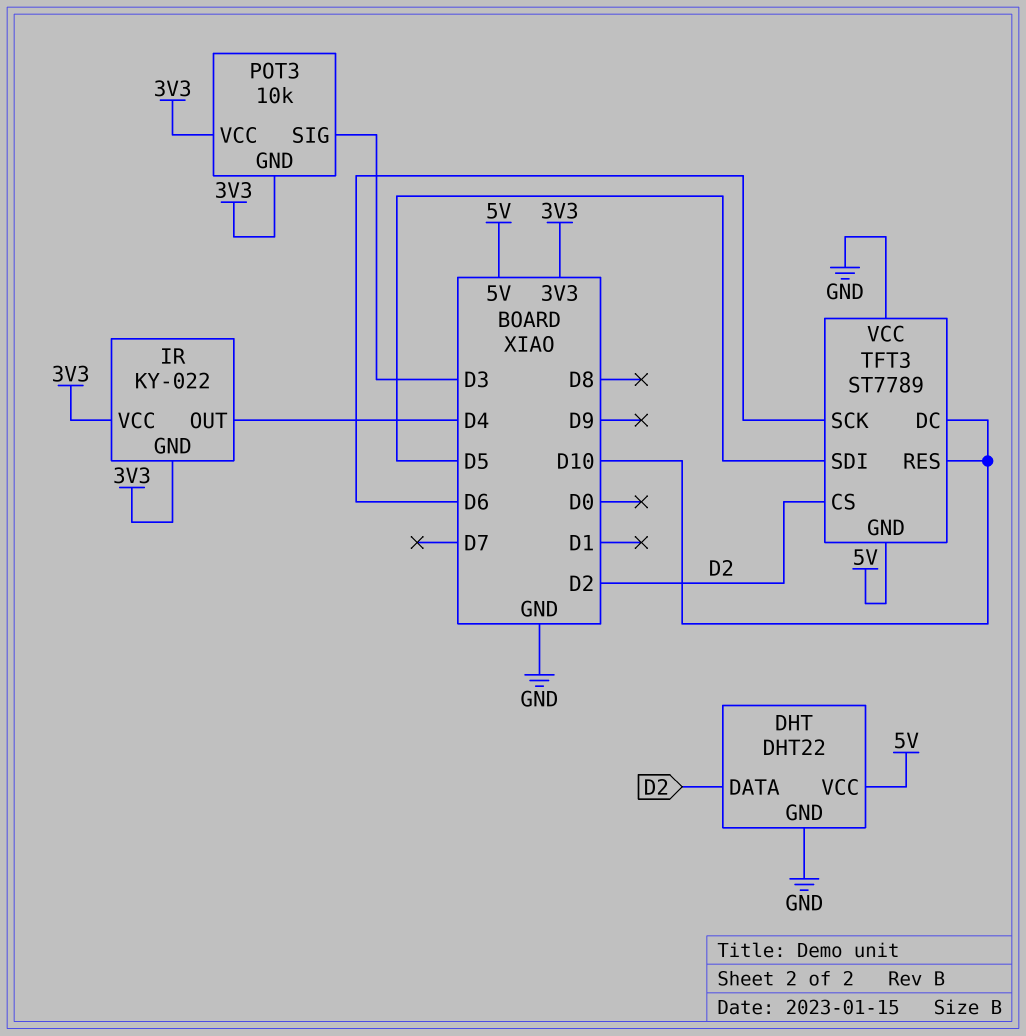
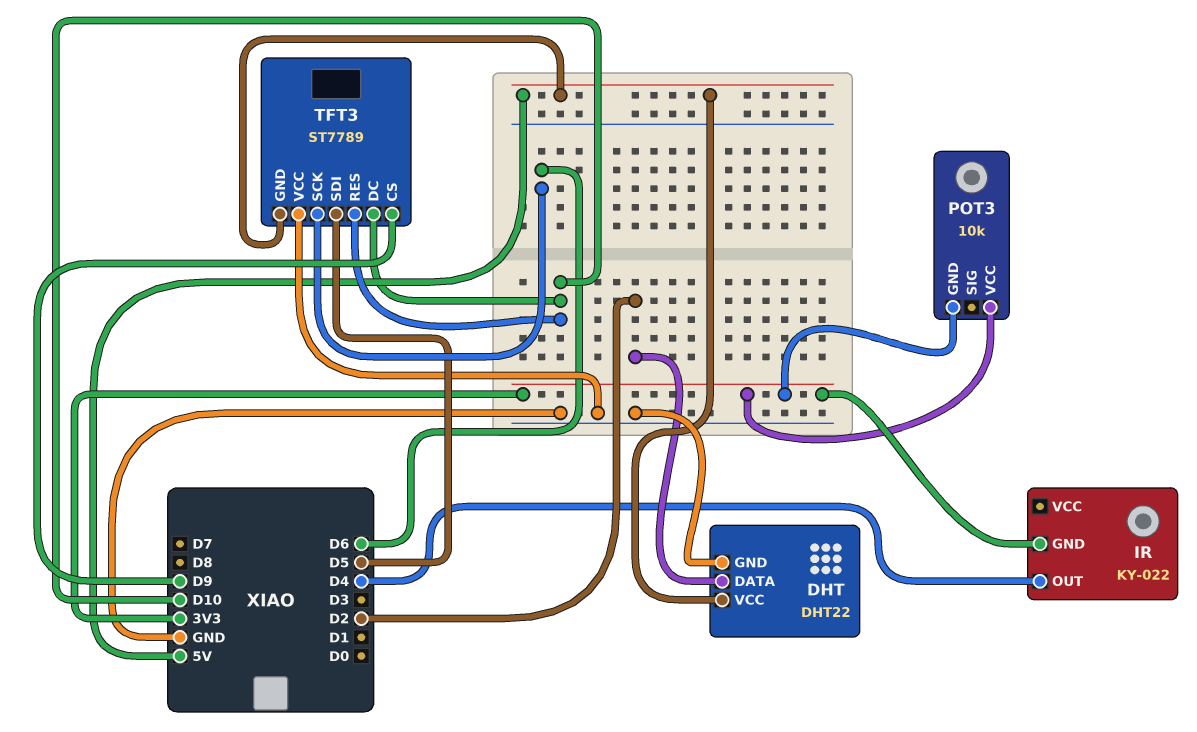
IR pin VCC: 3V3 -> none
POT3 pin SIG: D3 -> none
TFT3 pin CS: D2 -> D9

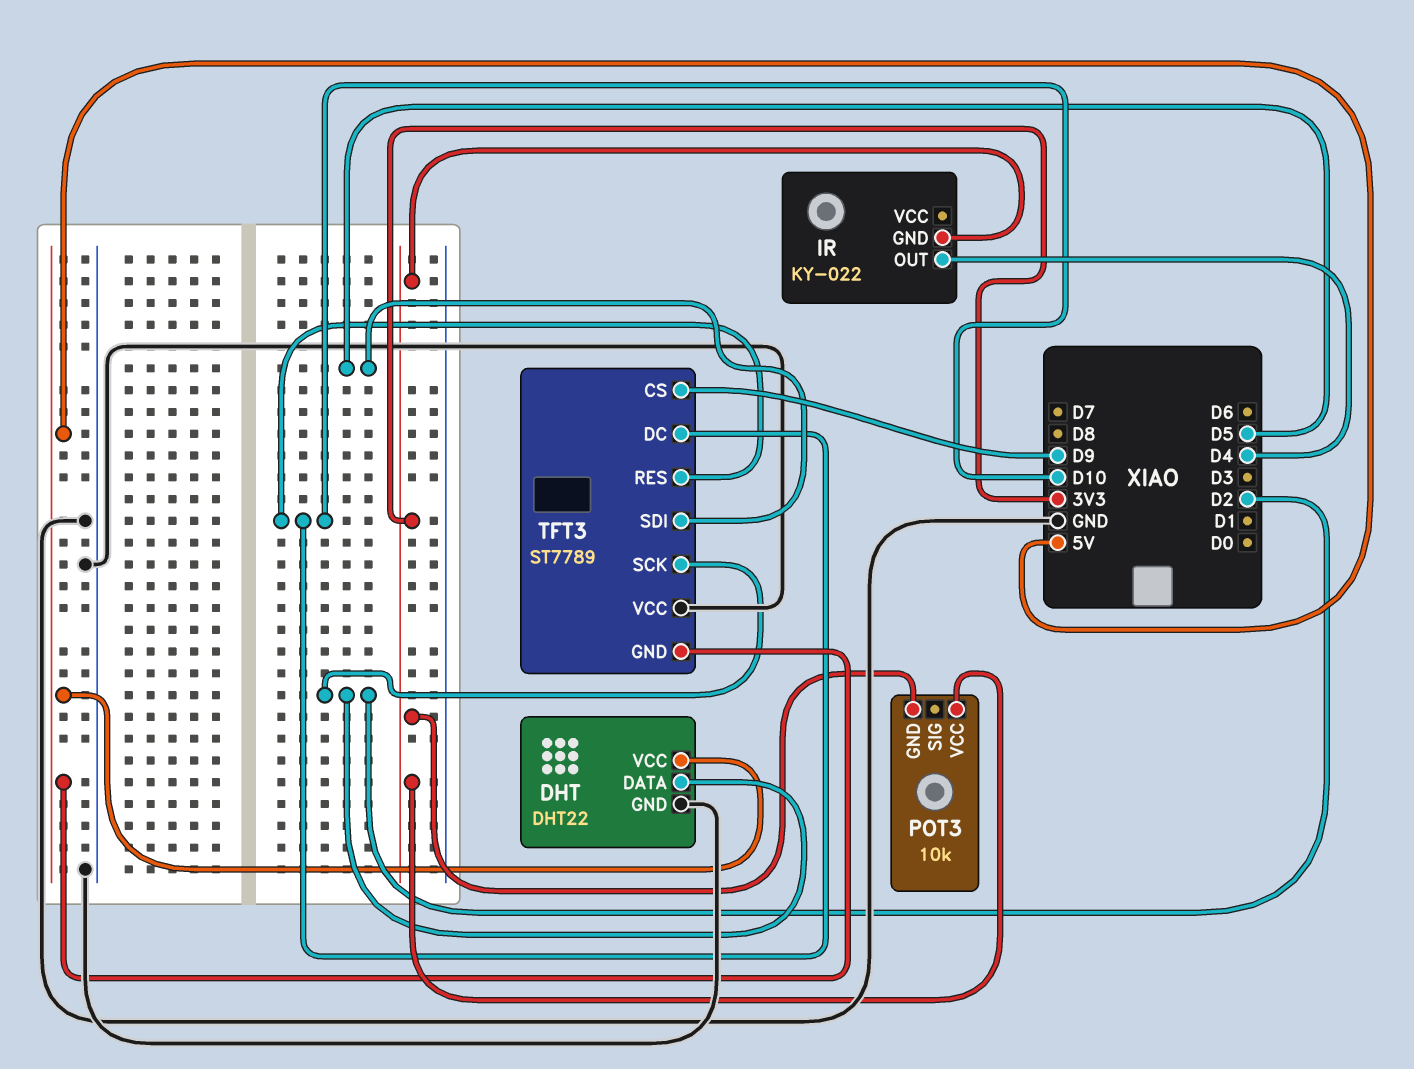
TFT3 pin SCK: D6 -> D2

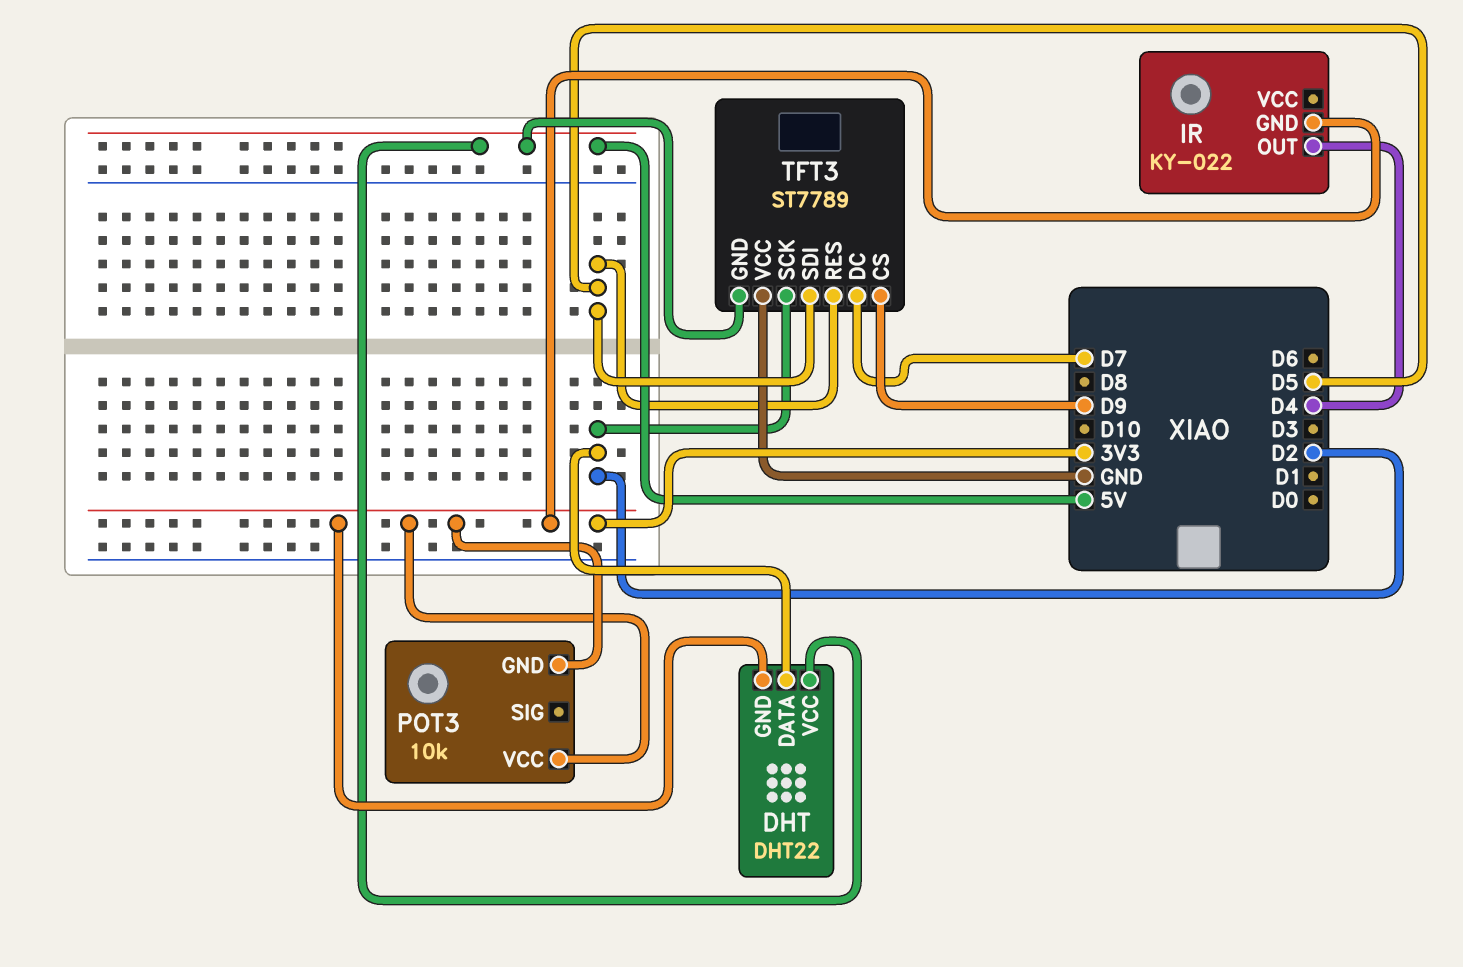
DHT pin GND: GND -> 3V3
TFT3 pin DC: D10 -> D7
TFT3 pin RES: D10 -> D5

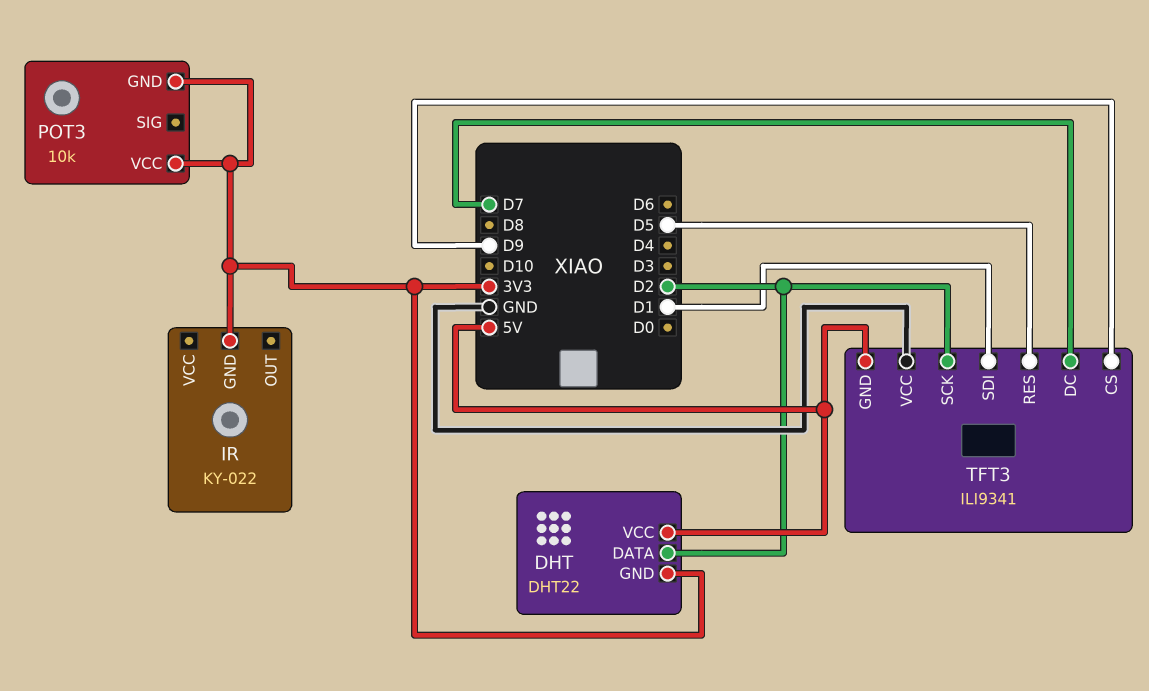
IR pin OUT: D4 -> none
TFT3: ST7789 -> ILI9341
TFT3 pin SDI: D5 -> D1

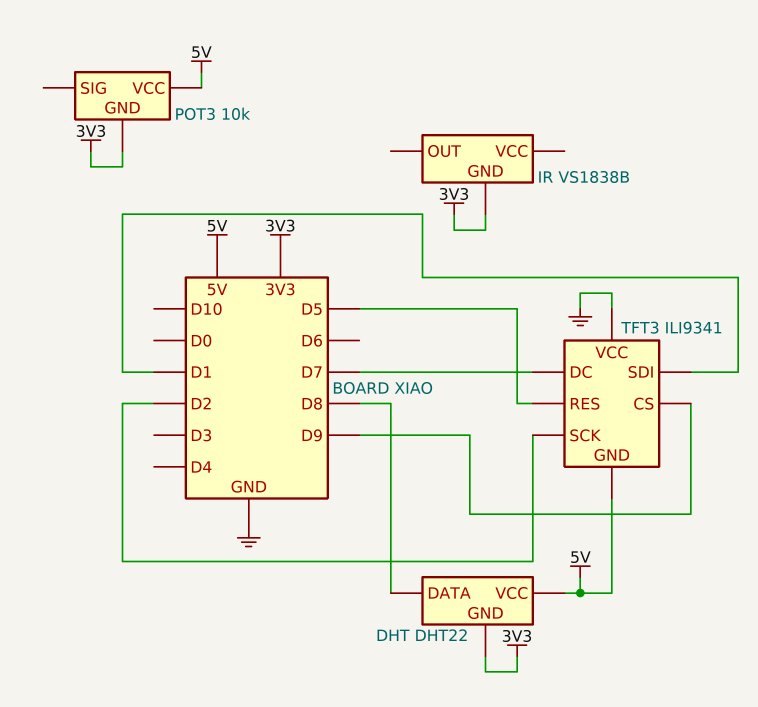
DHT pin DATA: D2 -> D8
IR: KY-022 -> VS1838B
POT3 pin VCC: 3V3 -> 5V

